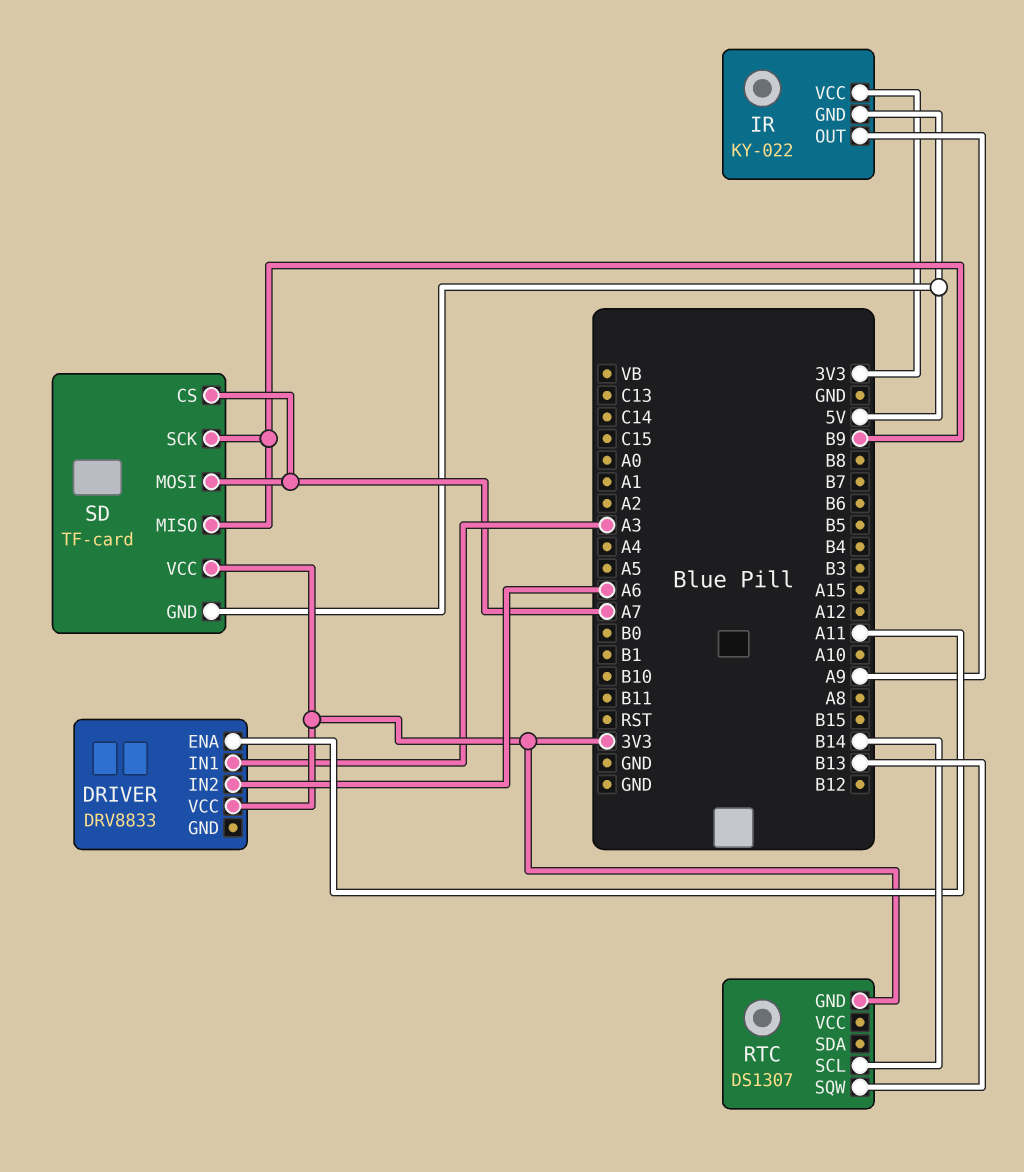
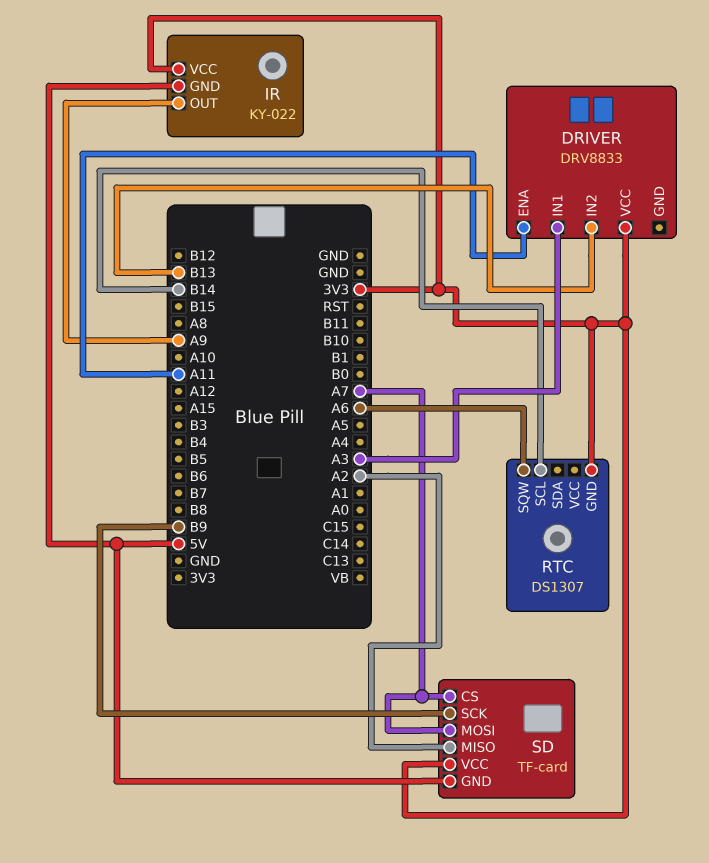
DRIVER pin IN2: A6 -> B13
RTC pin SQW: B13 -> A6
SD pin MISO: B9 -> A2

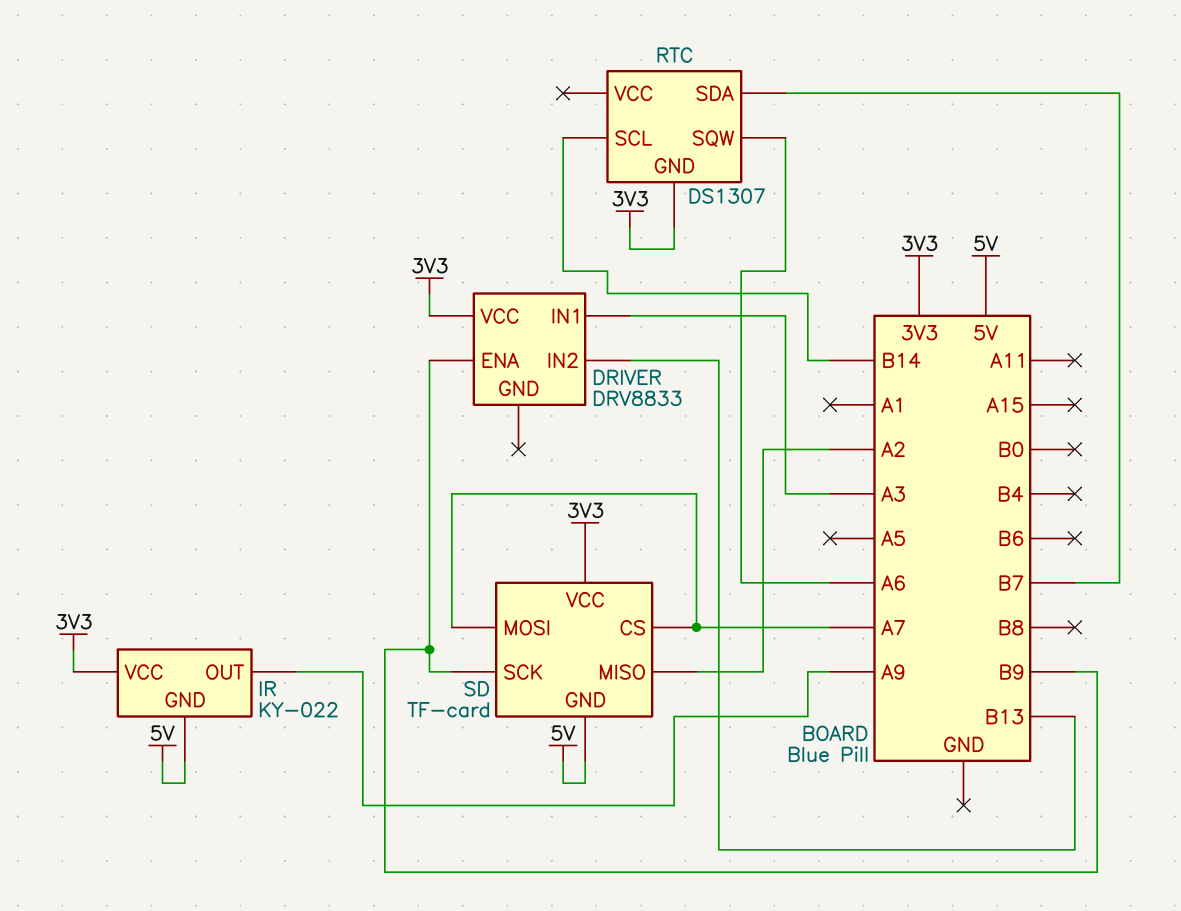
DRIVER pin ENA: A11 -> B9
RTC pin SDA: none -> B7

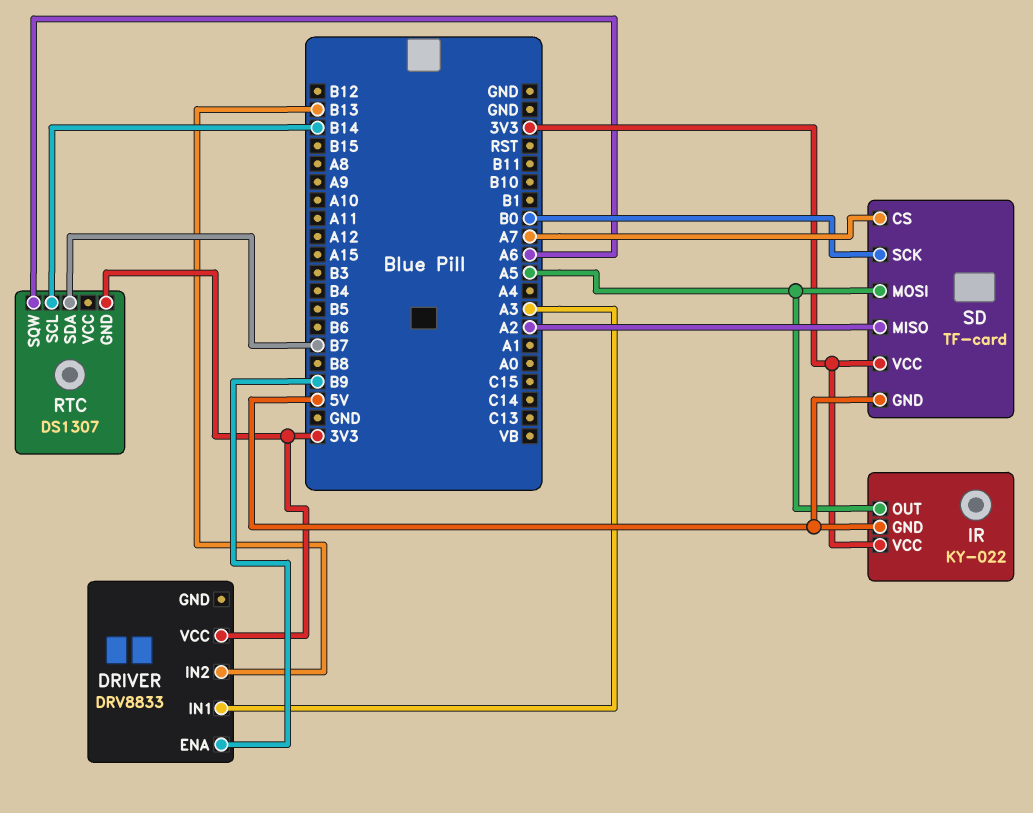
IR pin OUT: A9 -> A5
SD pin MOSI: A7 -> A5
SD pin SCK: B9 -> B0

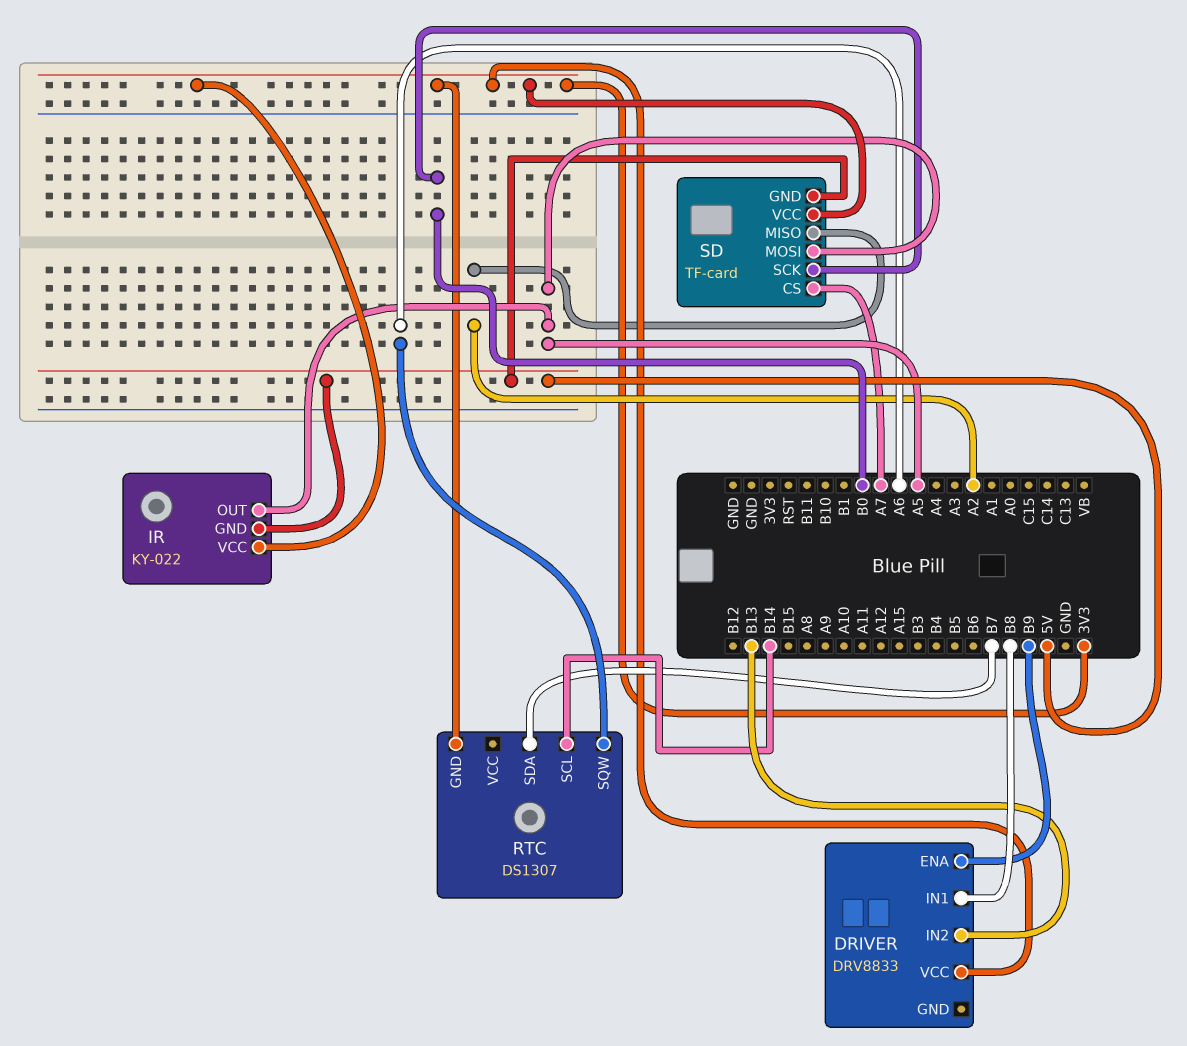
DRIVER pin IN1: A3 -> B8

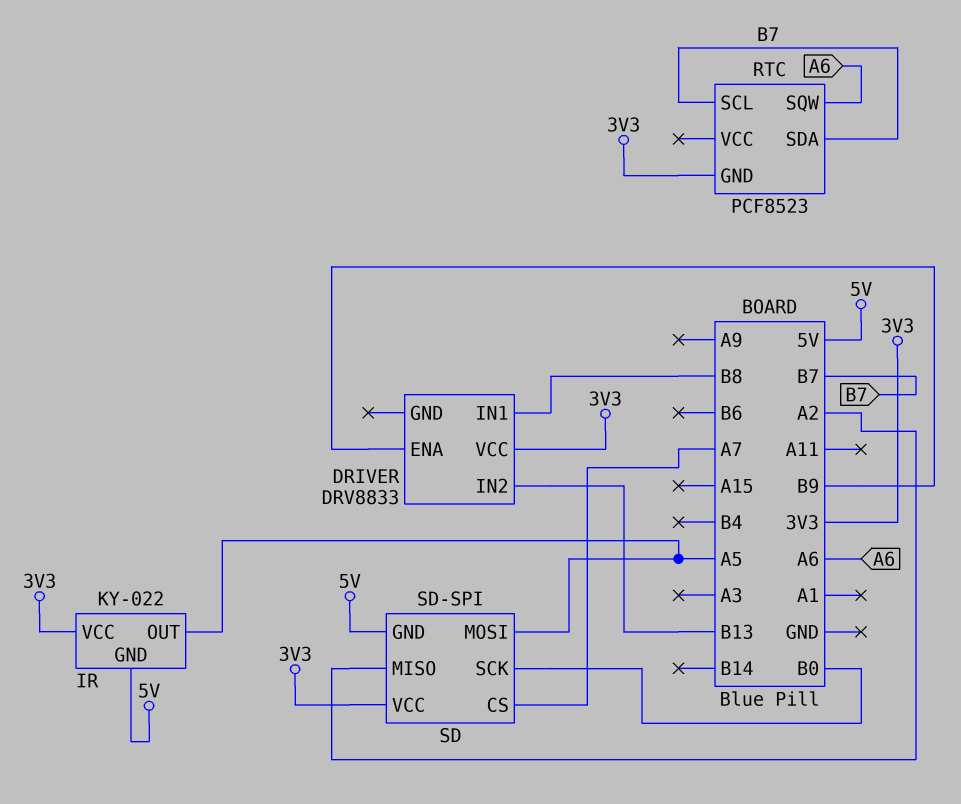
RTC: DS1307 -> PCF8523
RTC pin SCL: B14 -> B7
SD: TF-card -> SD-SPI

